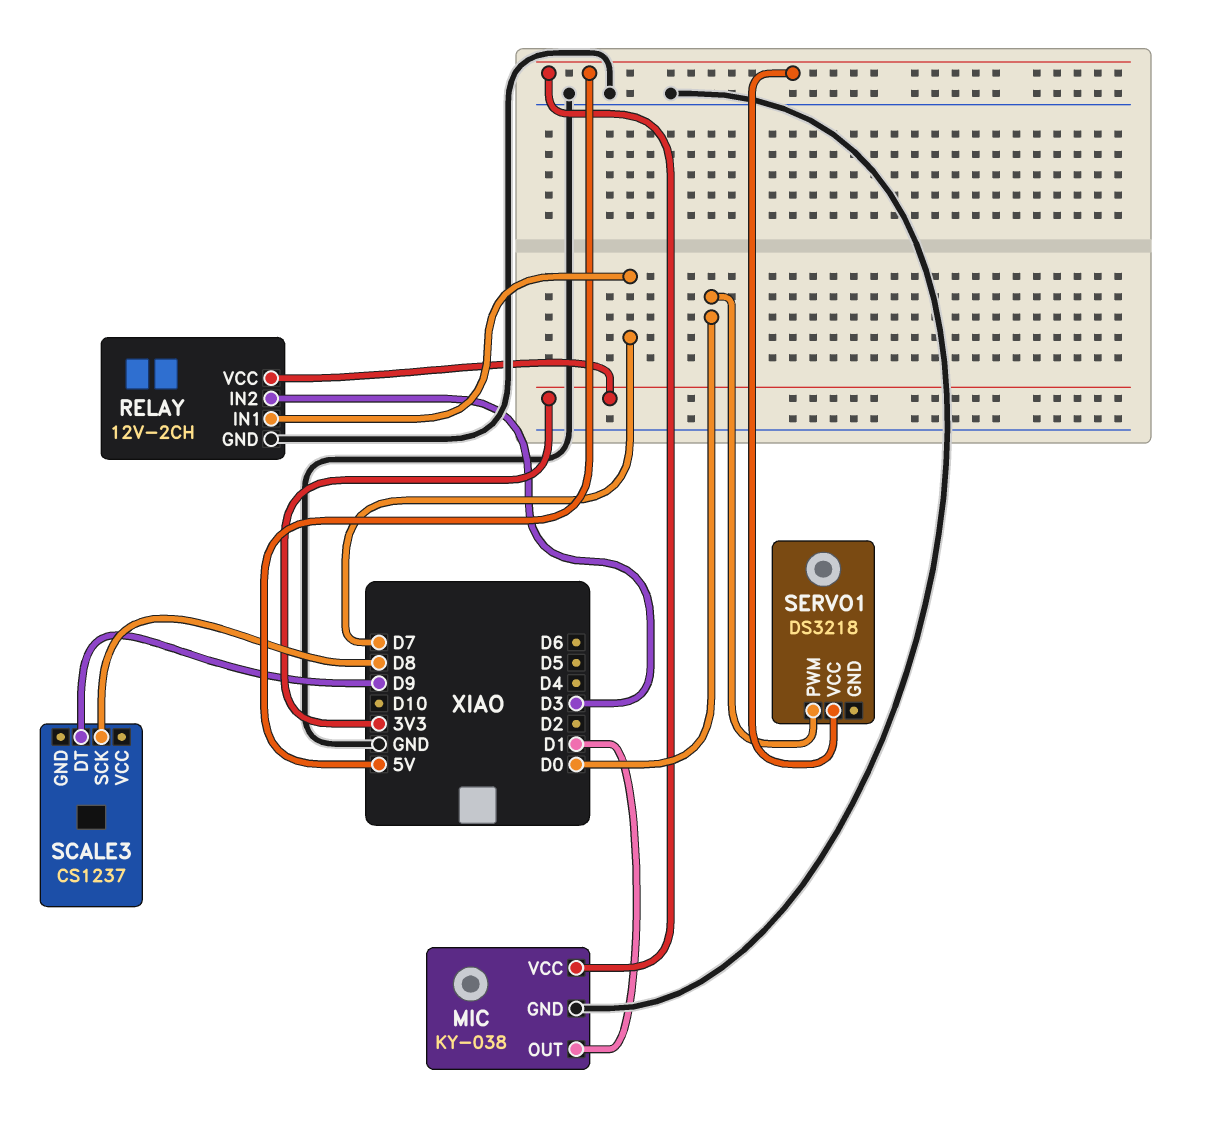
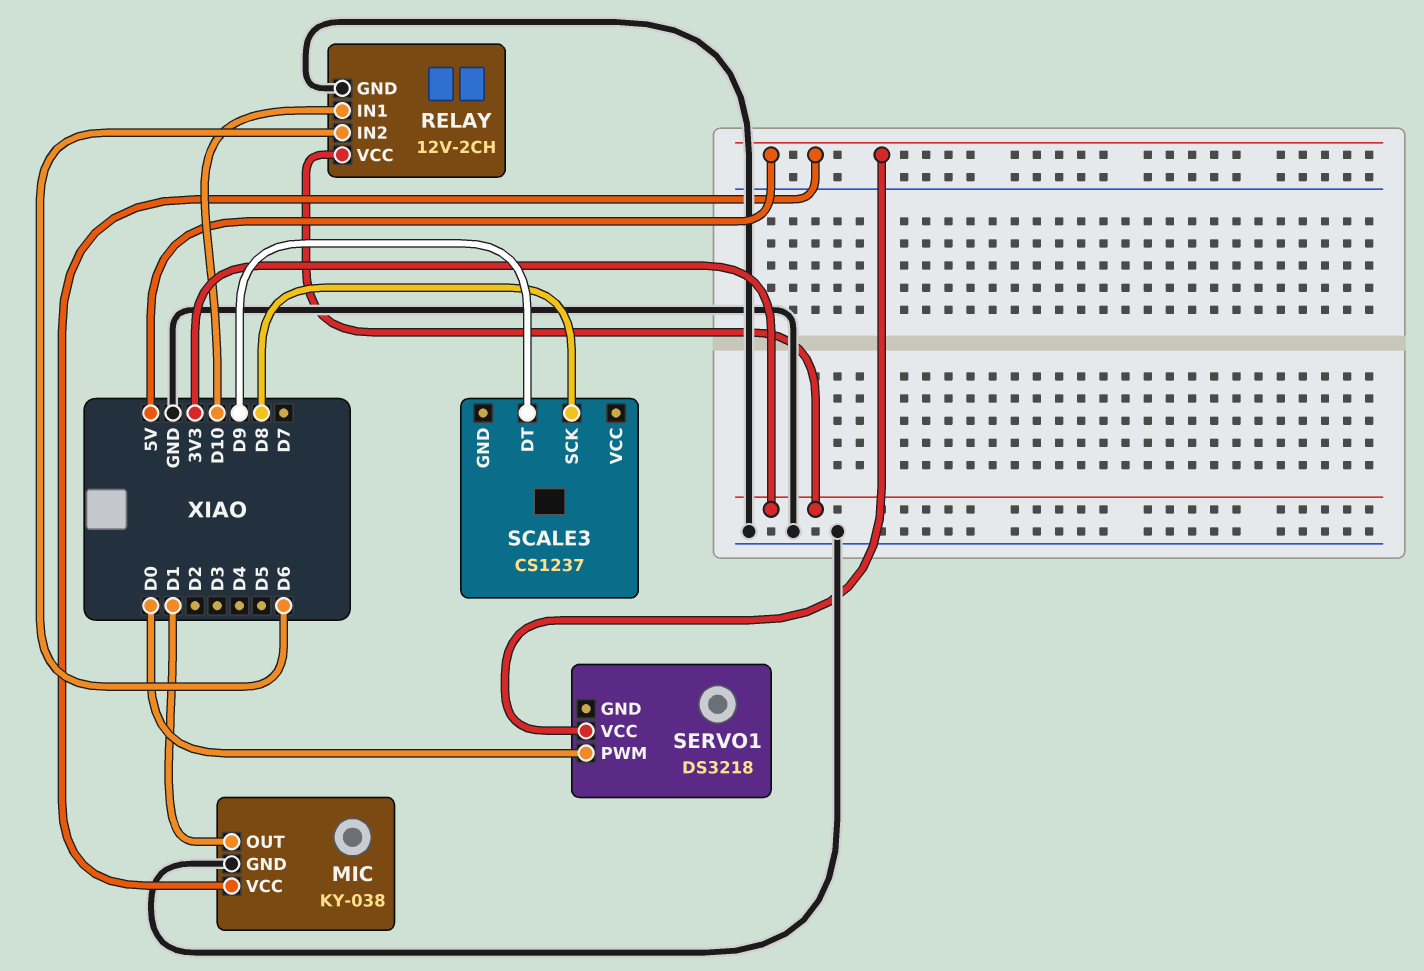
RELAY pin IN1: D7 -> D10
RELAY pin IN2: D3 -> D6

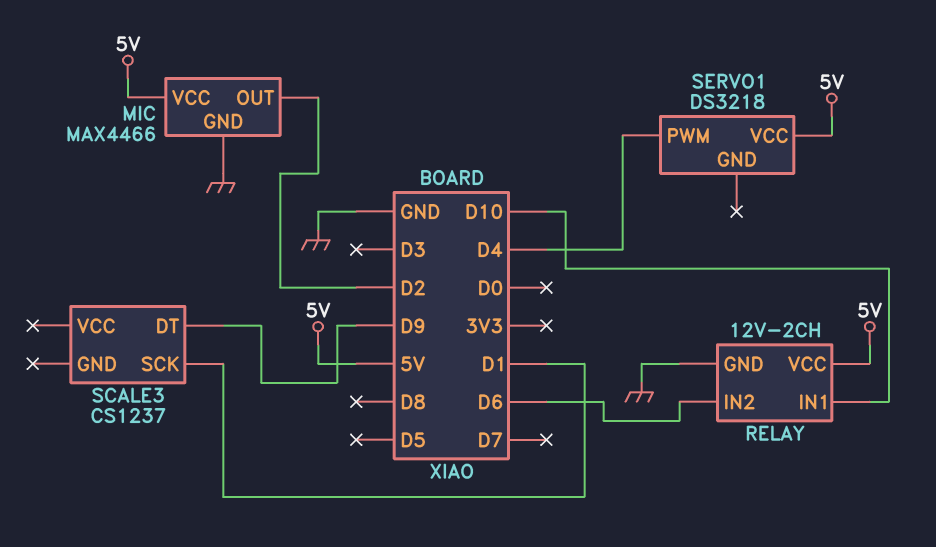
MIC: KY-038 -> MAX4466
MIC pin OUT: D1 -> D2
RELAY pin VCC: 3V3 -> 5V
SCALE3 pin SCK: D8 -> D1
SERVO1 pin PWM: D0 -> D4

